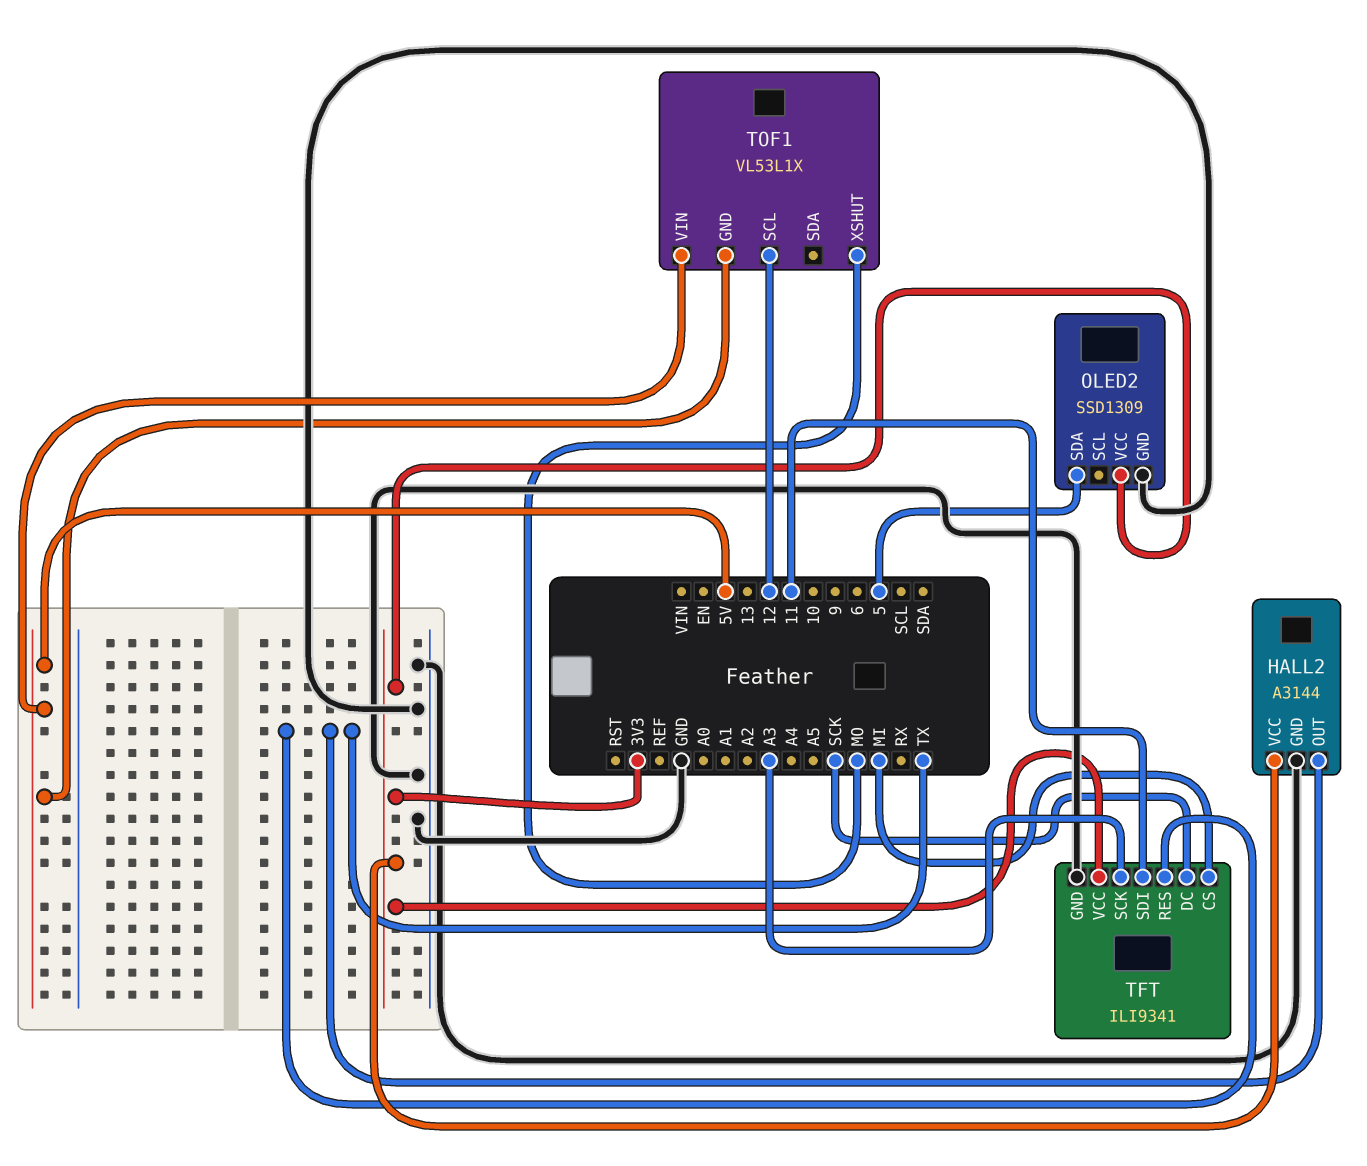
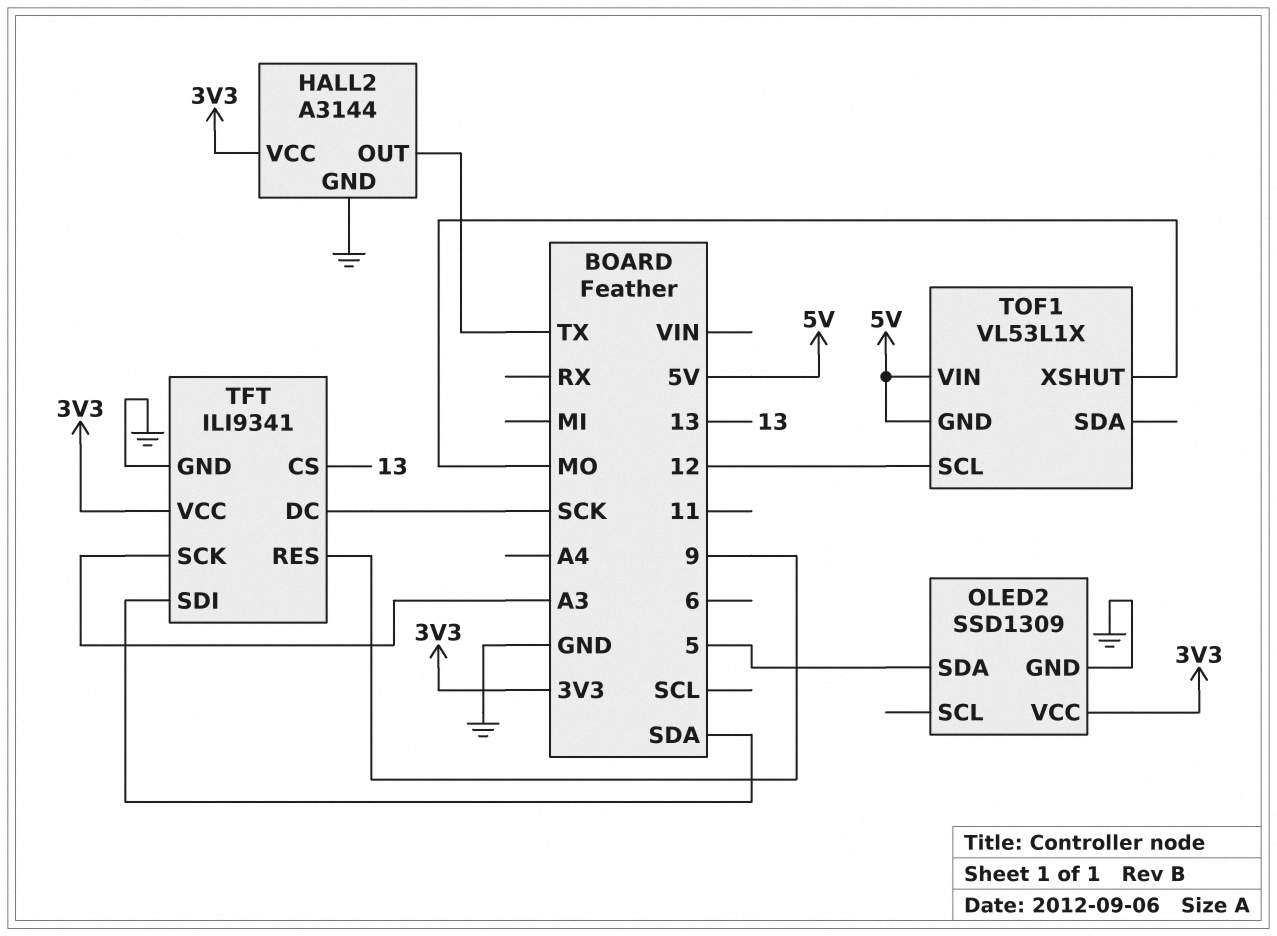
TFT pin CS: MI -> 13
TFT pin RES: TX -> 9
TFT pin SDI: 11 -> SDA

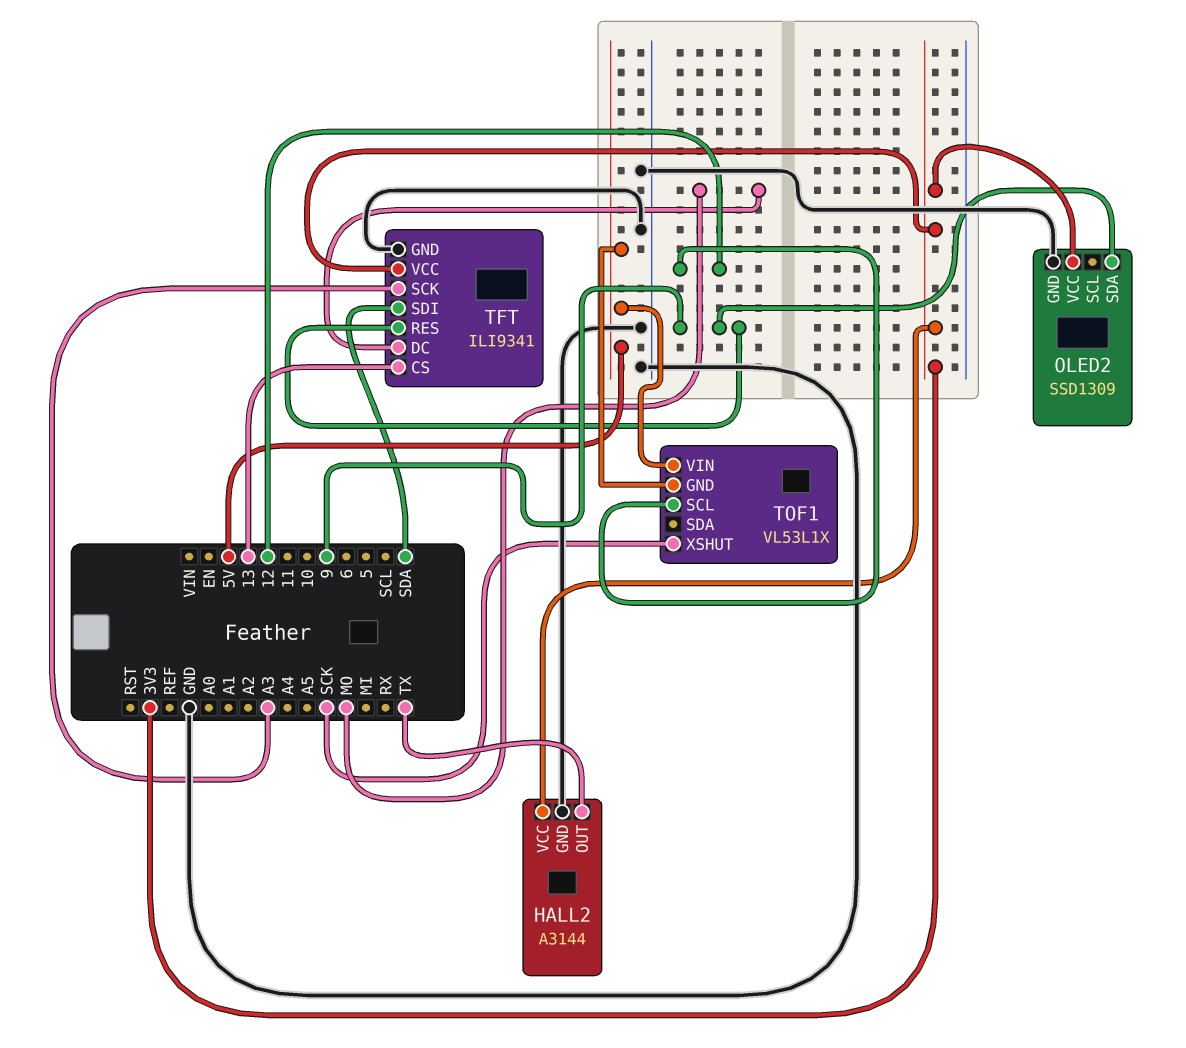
OLED2 pin SDA: 5 -> 9
TFT pin DC: SCK -> MO
TOF1 pin XSHUT: MO -> SCK

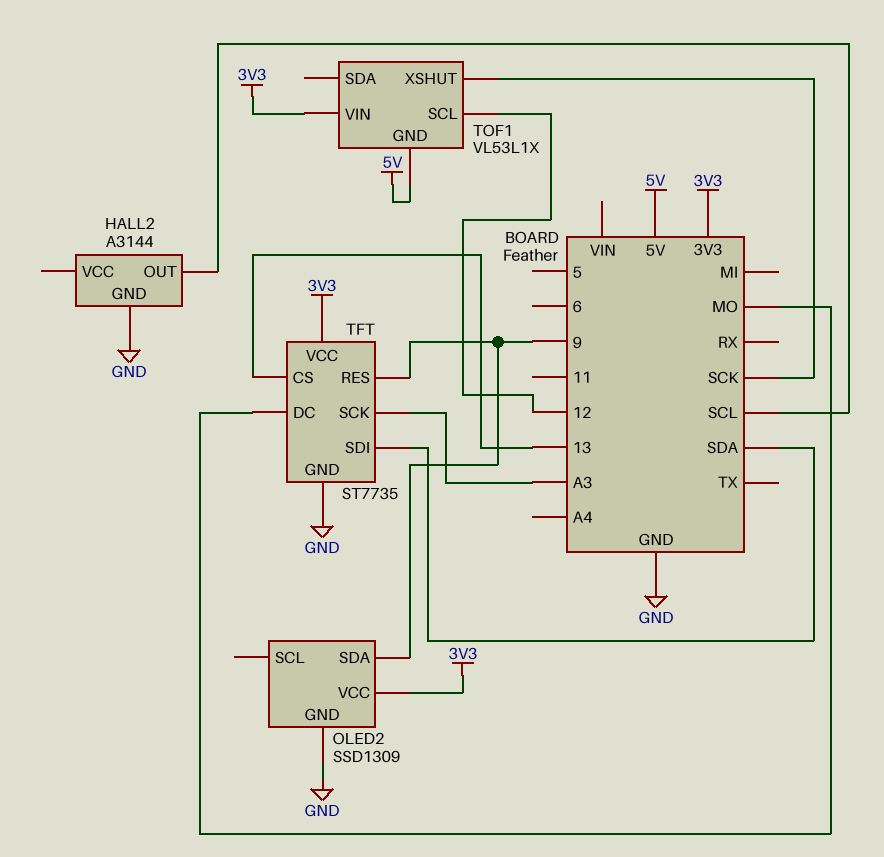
HALL2 pin OUT: TX -> SCL
HALL2 pin VCC: 3V3 -> none
TFT: ILI9341 -> ST7735
TOF1 pin VIN: 5V -> 3V3

